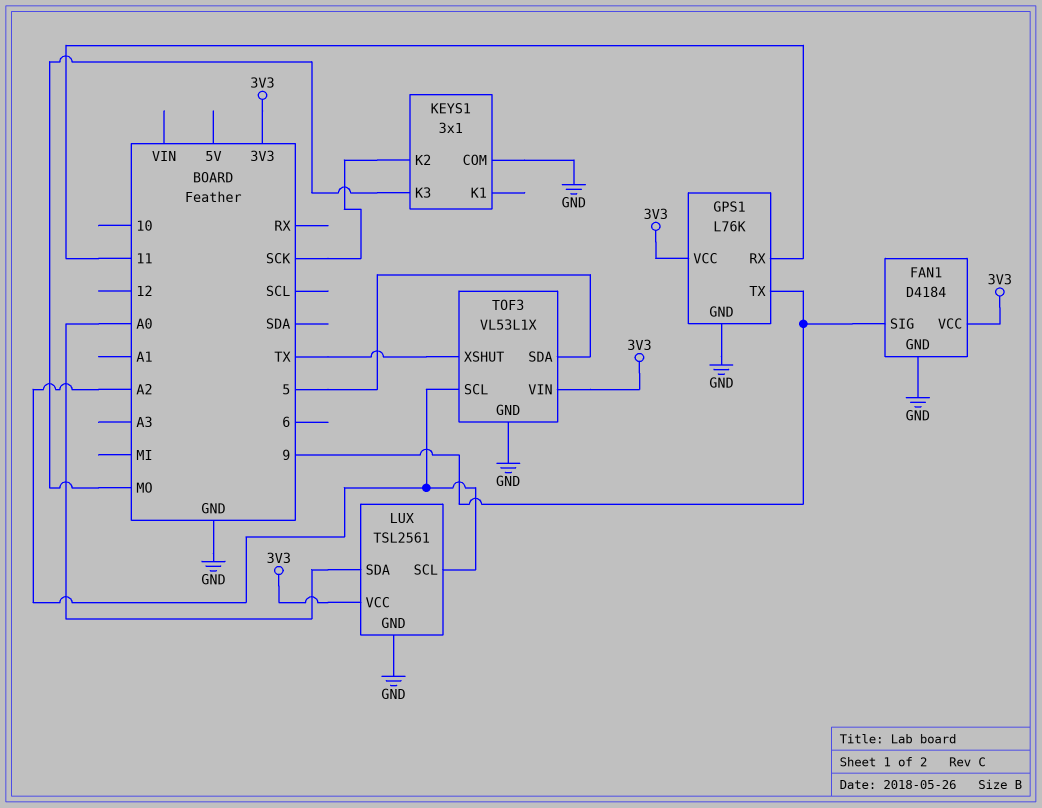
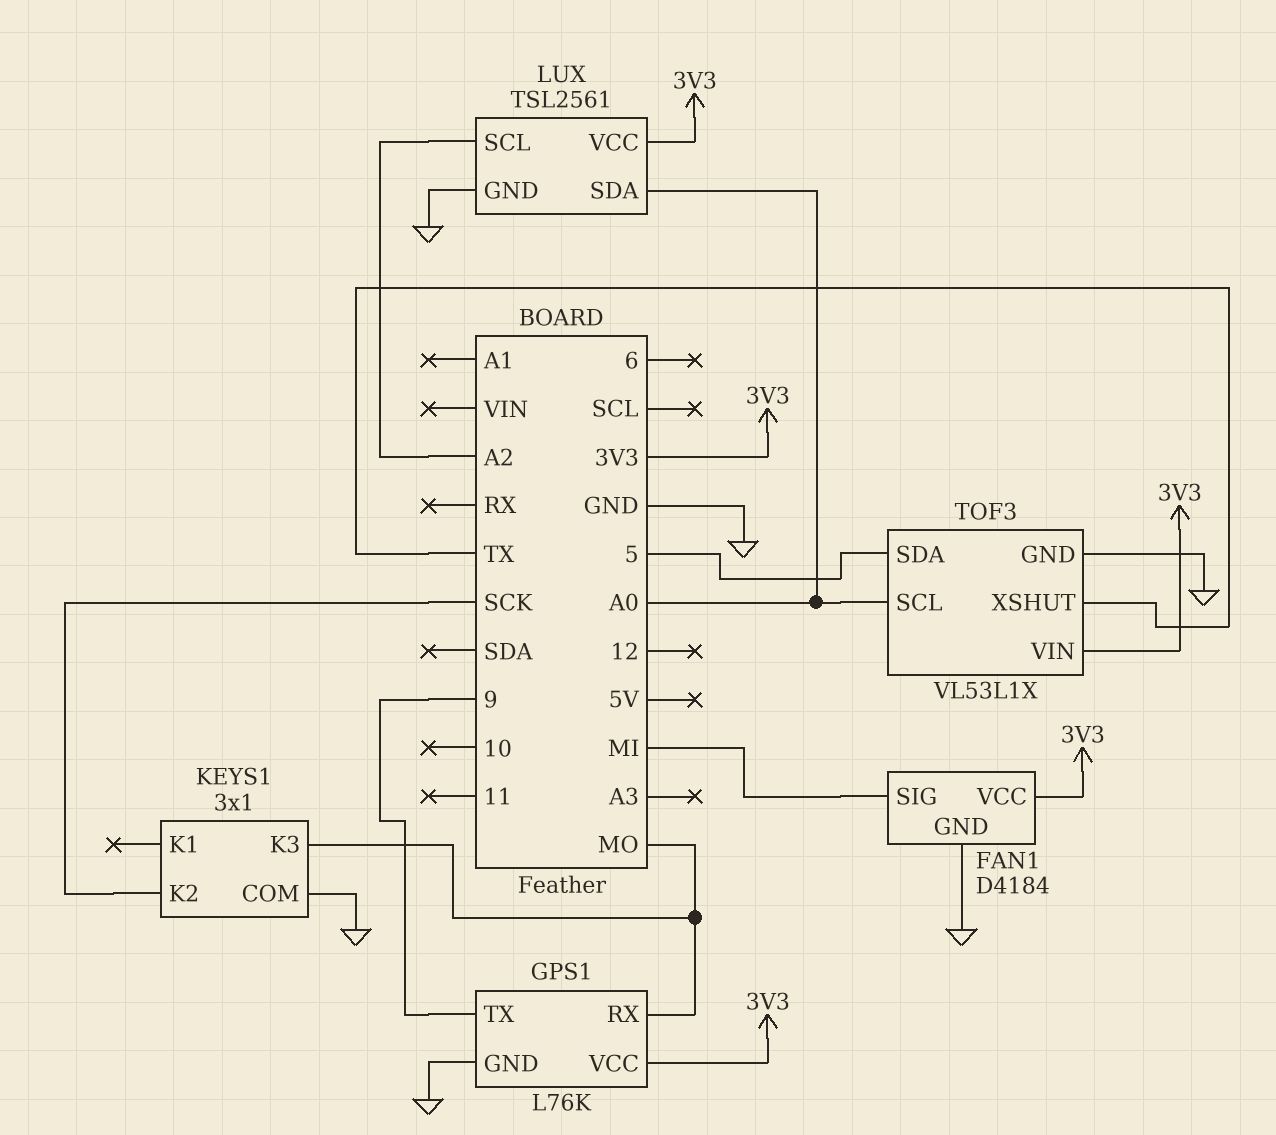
FAN1 pin SIG: 9 -> MI
GPS1 pin RX: 11 -> MO
TOF3 pin SCL: A2 -> A0

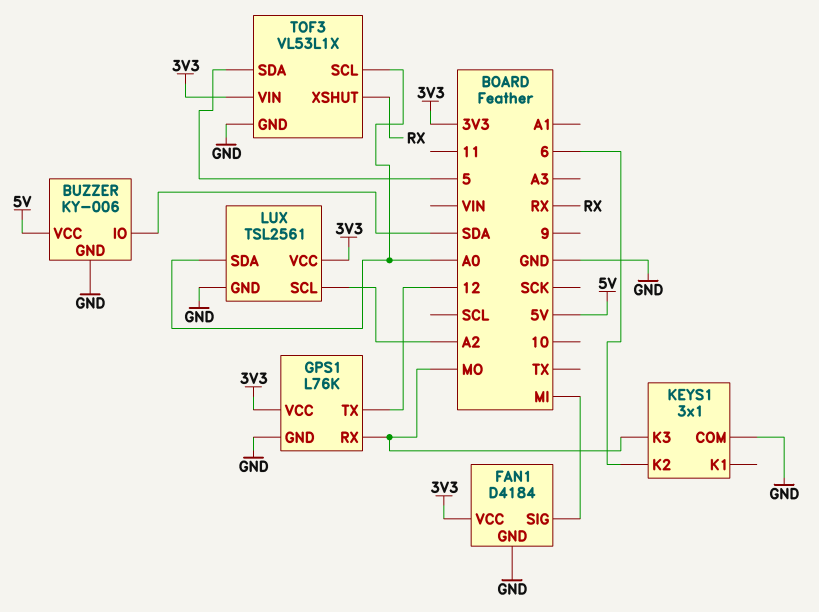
BUZZER: none -> KY-006
BUZZER pin GND: none -> GND
BUZZER pin IO: none -> SDA
BUZZER pin VCC: none -> 5V
GPS1 pin TX: 9 -> 12
KEYS1 pin K2: SCK -> 6
TOF3 pin XSHUT: TX -> RX

